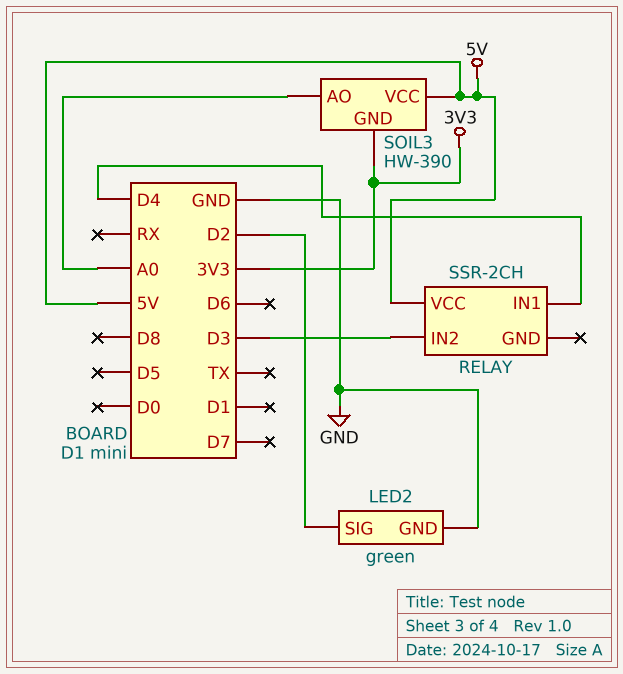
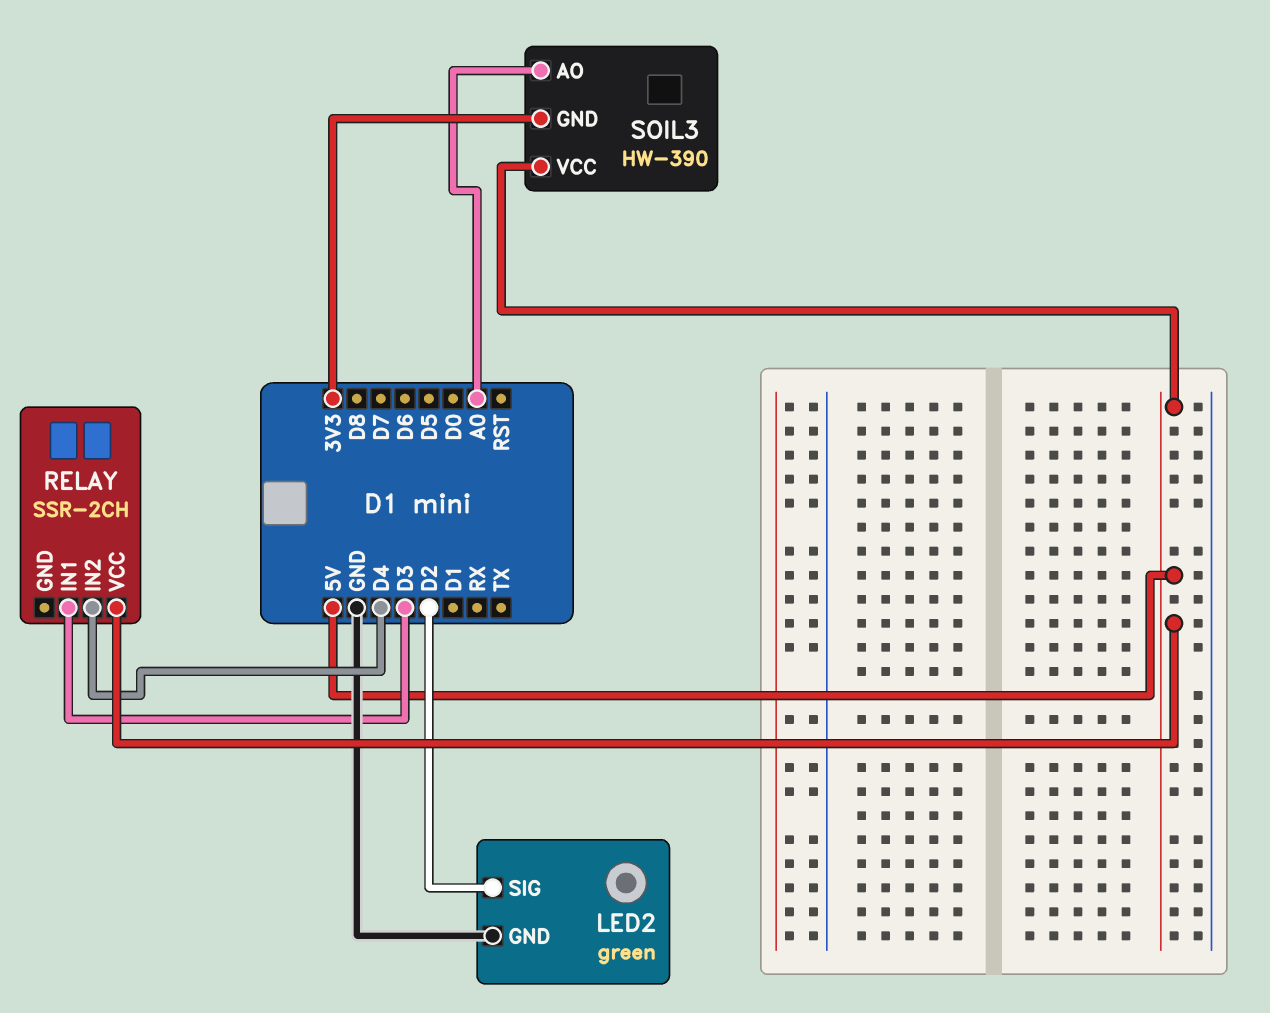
RELAY pin IN1: D4 -> D3
RELAY pin IN2: D3 -> D4

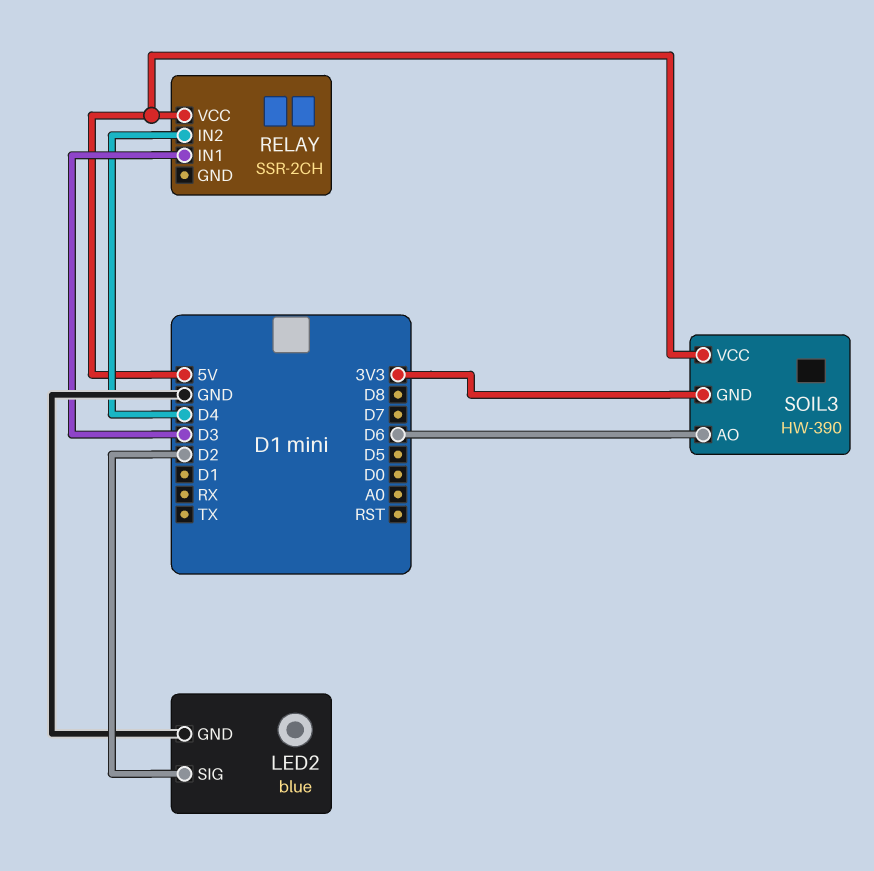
LED2: green -> blue
SOIL3 pin AO: A0 -> D6

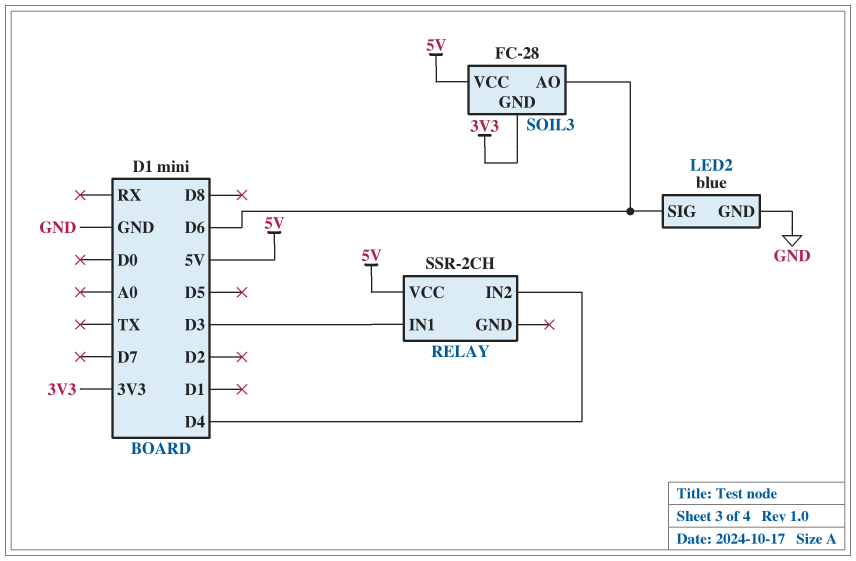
LED2 pin SIG: D2 -> D6
SOIL3: HW-390 -> FC-28

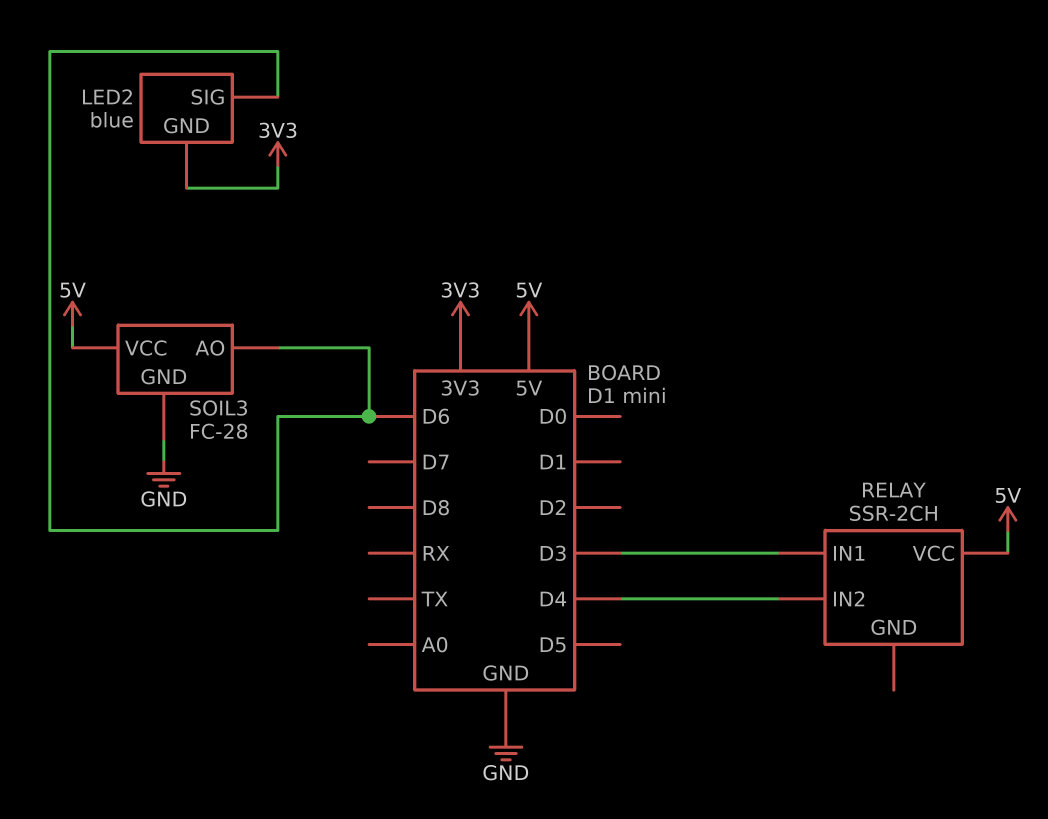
LED2 pin GND: GND -> 3V3
SOIL3 pin GND: 3V3 -> GND

